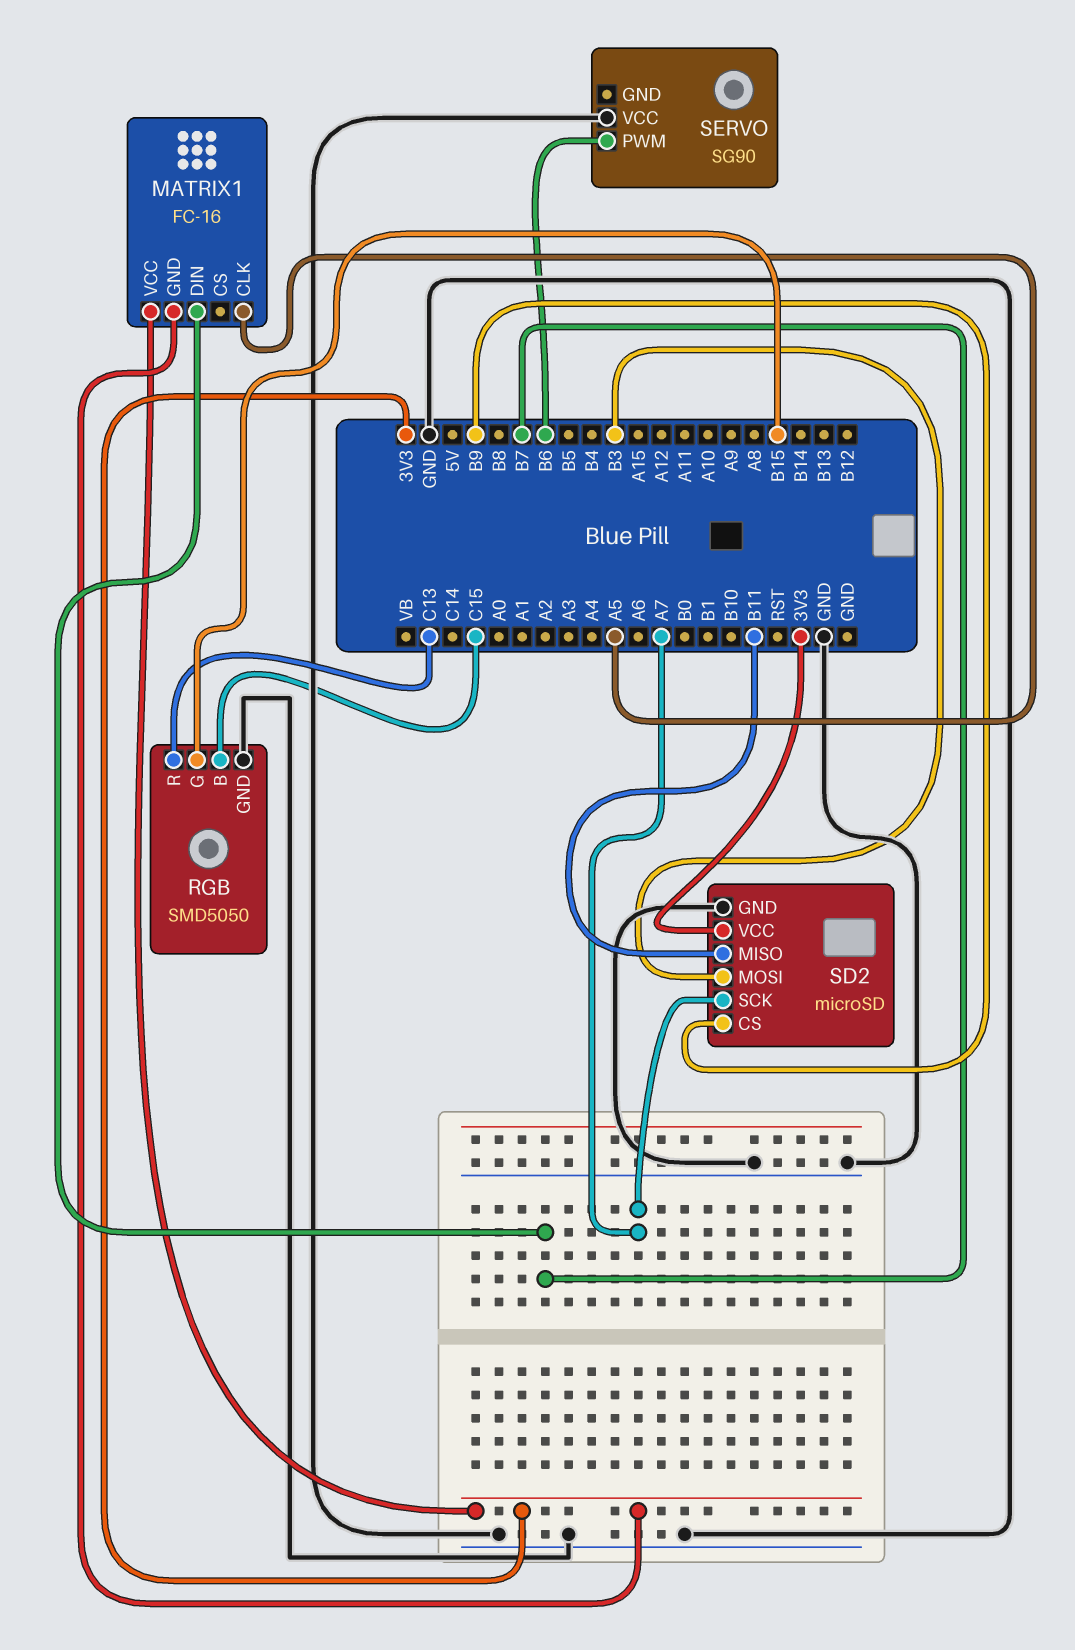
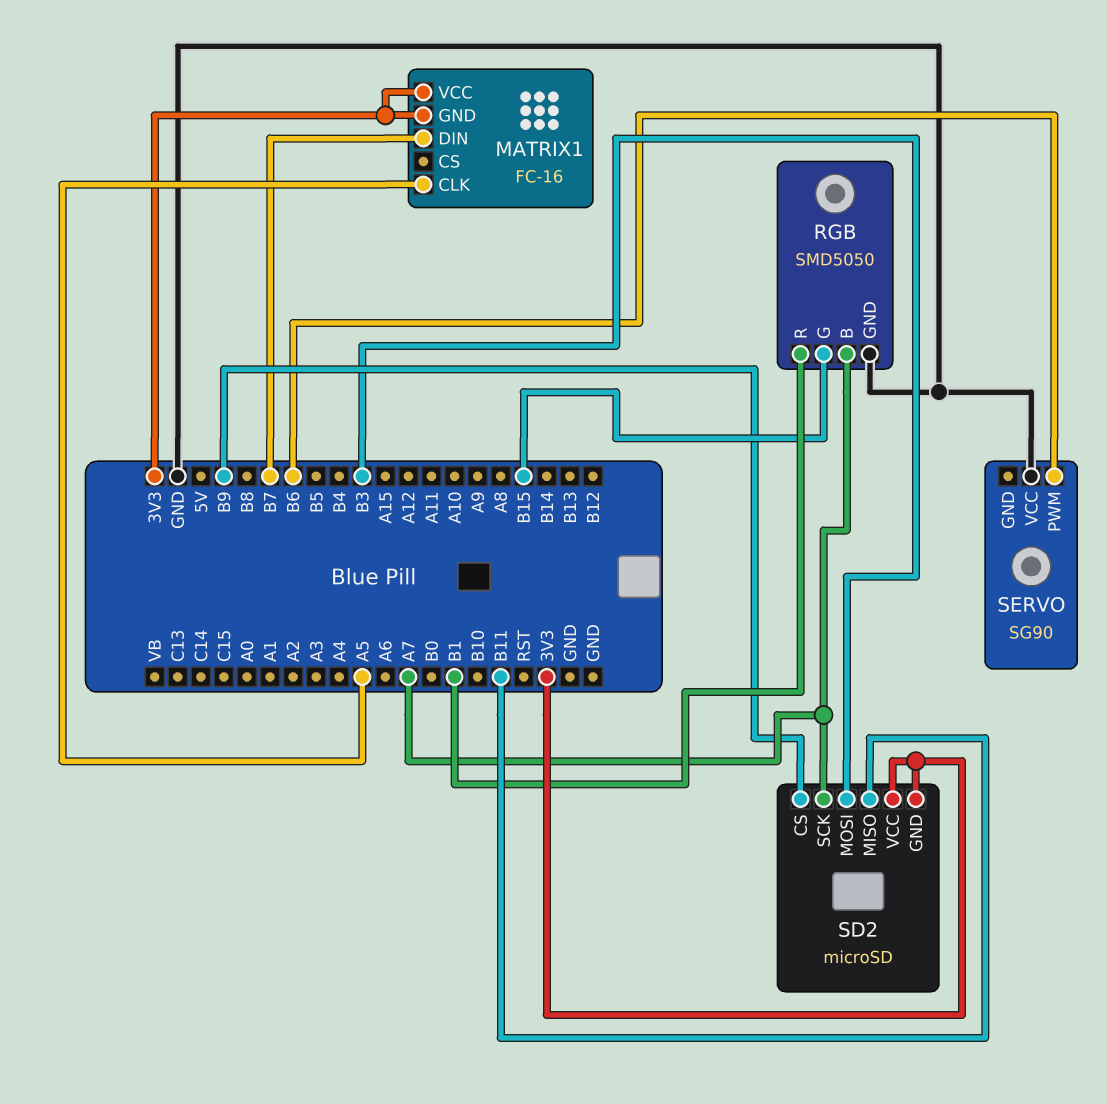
RGB pin B: C15 -> A7
RGB pin R: C13 -> B1
SD2 pin GND: GND -> 3V3

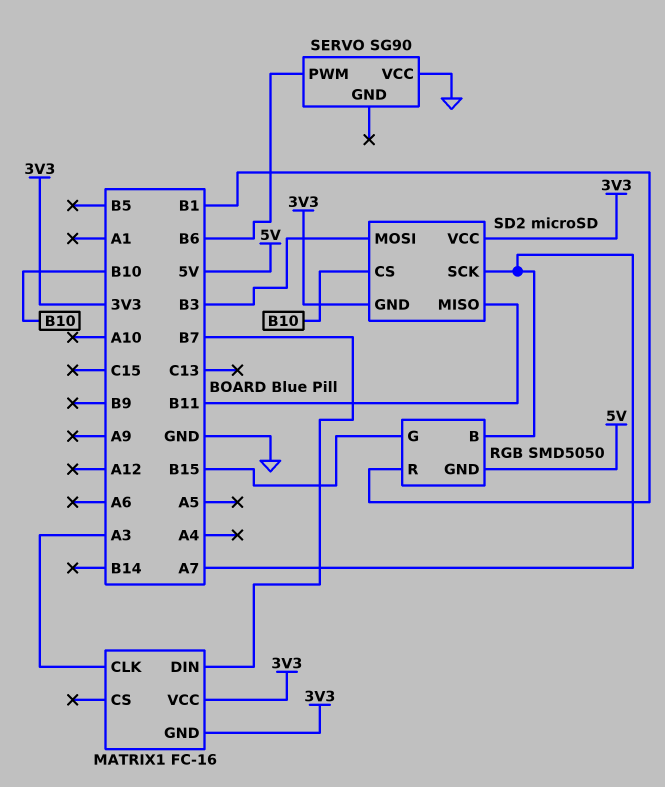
MATRIX1 pin CLK: A5 -> A3
RGB pin GND: GND -> 5V
SD2 pin CS: B9 -> B10

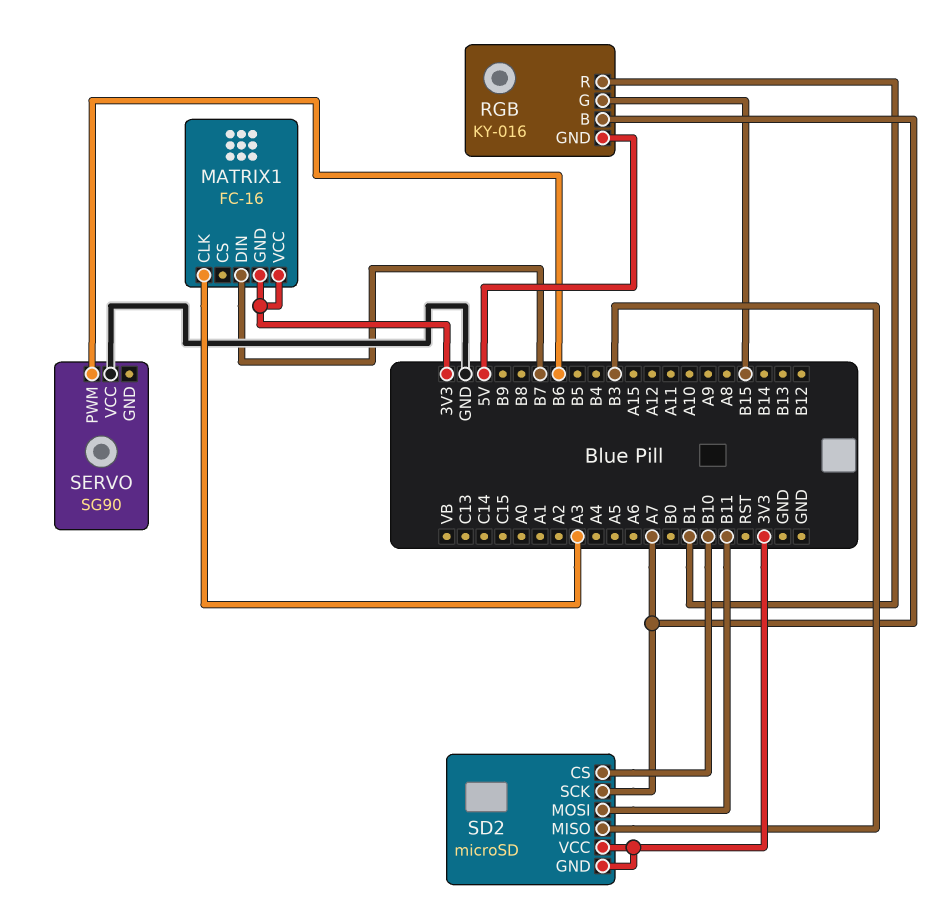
RGB: SMD5050 -> KY-016
SD2 pin MISO: B11 -> B3
SD2 pin MOSI: B3 -> B11

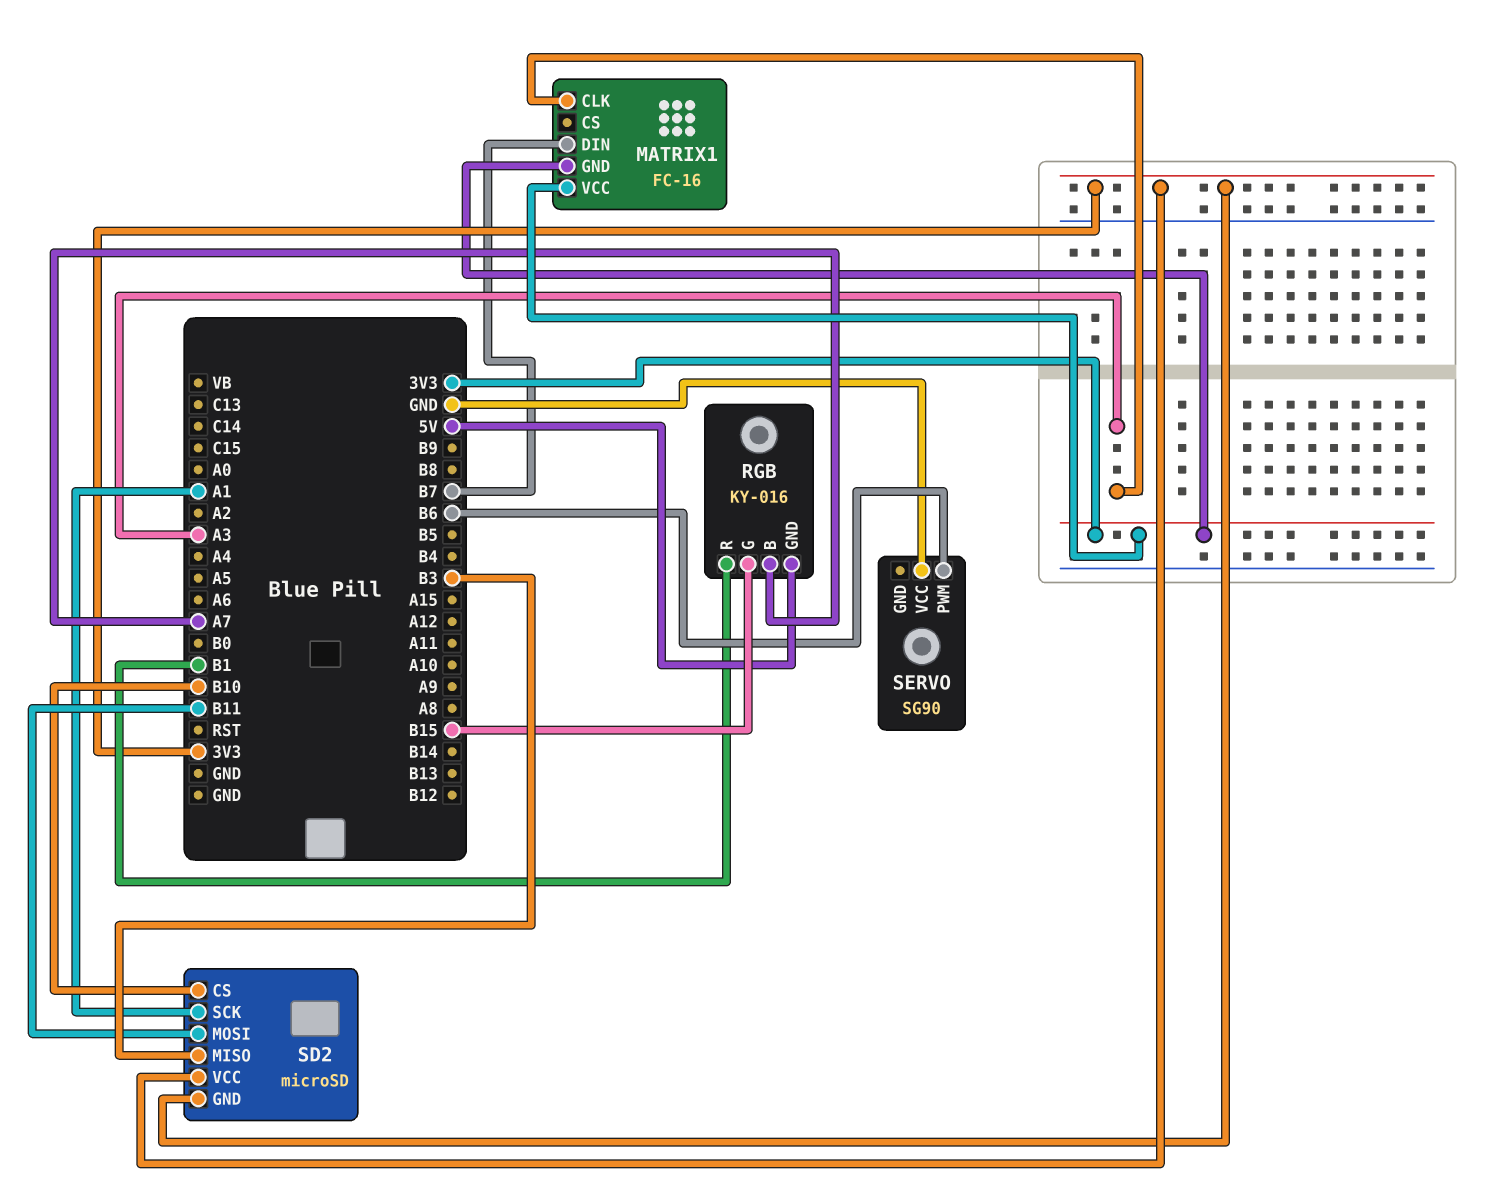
SD2 pin SCK: A7 -> A1

